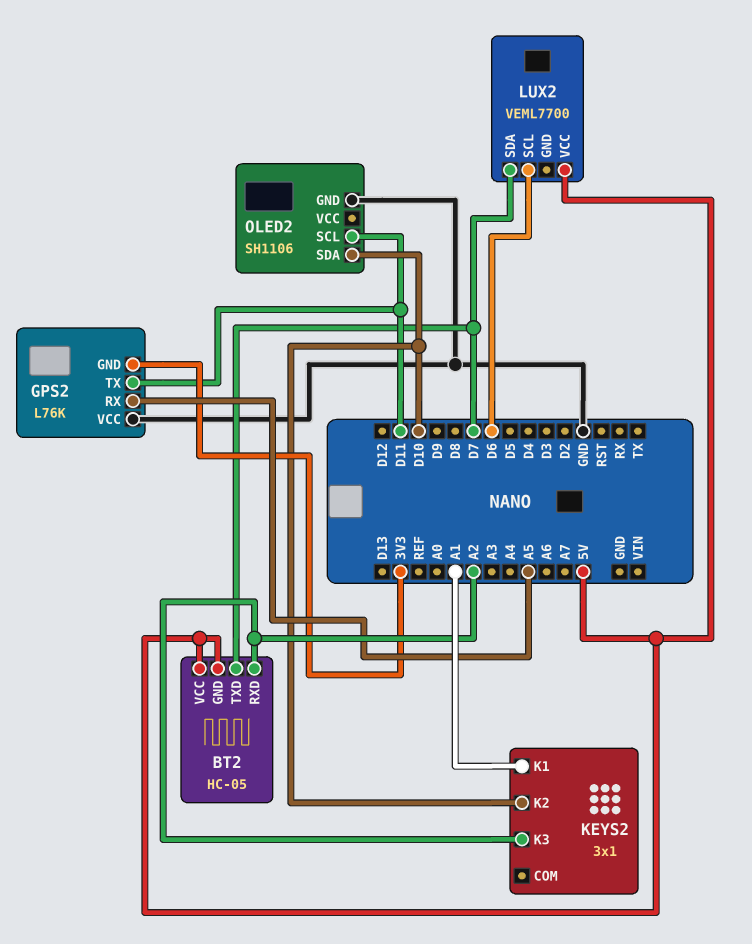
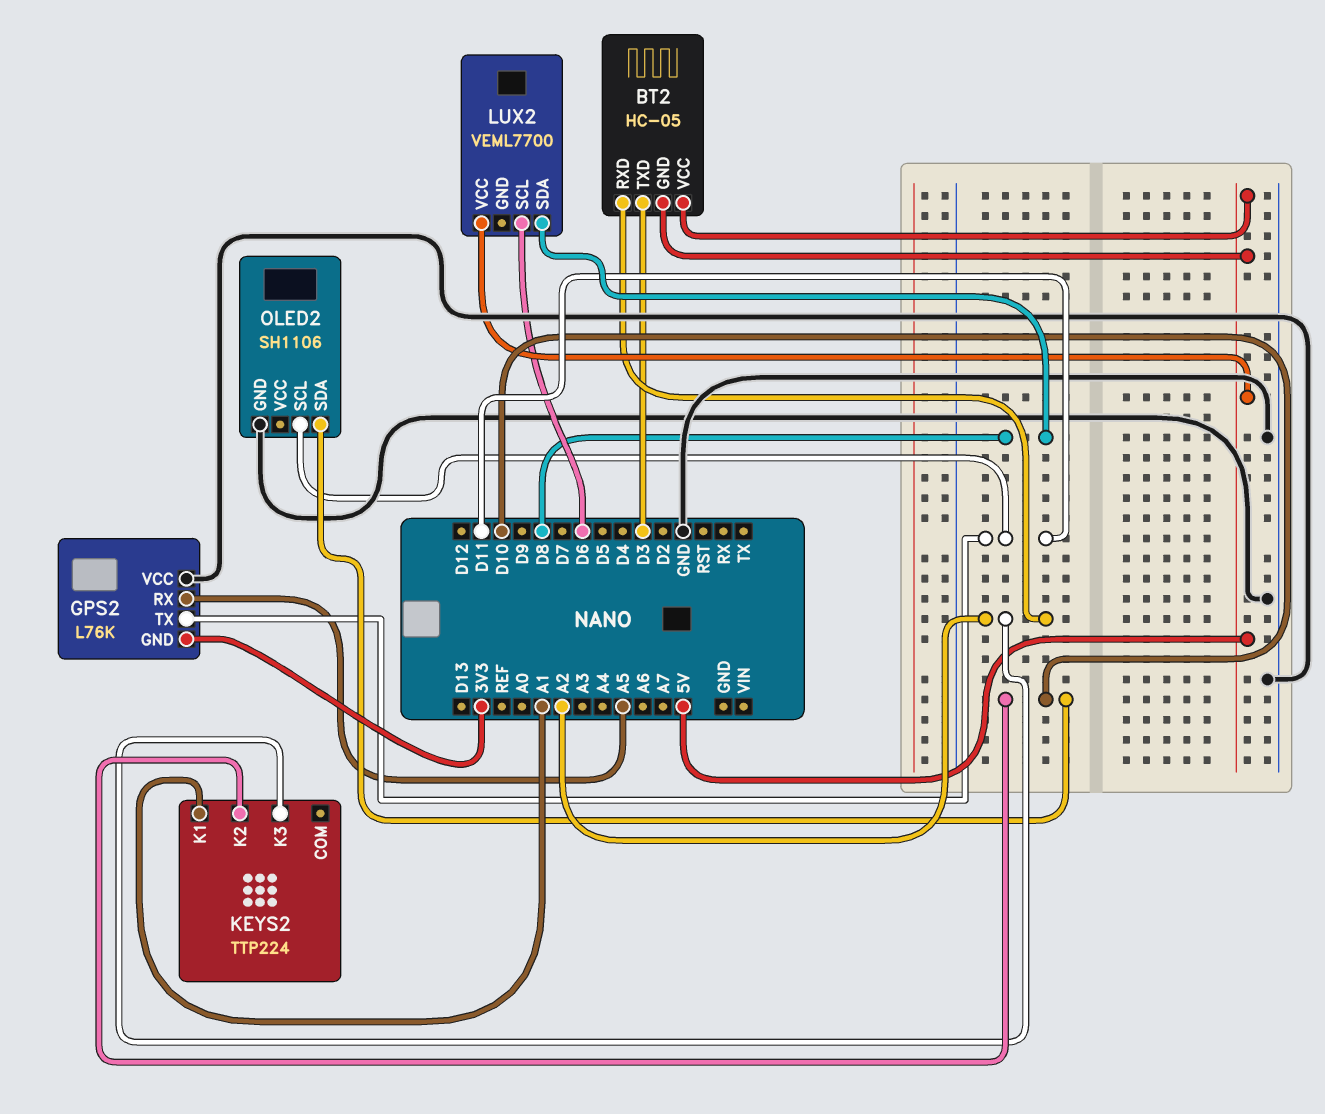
BT2 pin TXD: D7 -> D3
KEYS2: 3x1 -> TTP224
LUX2 pin SDA: D7 -> D8

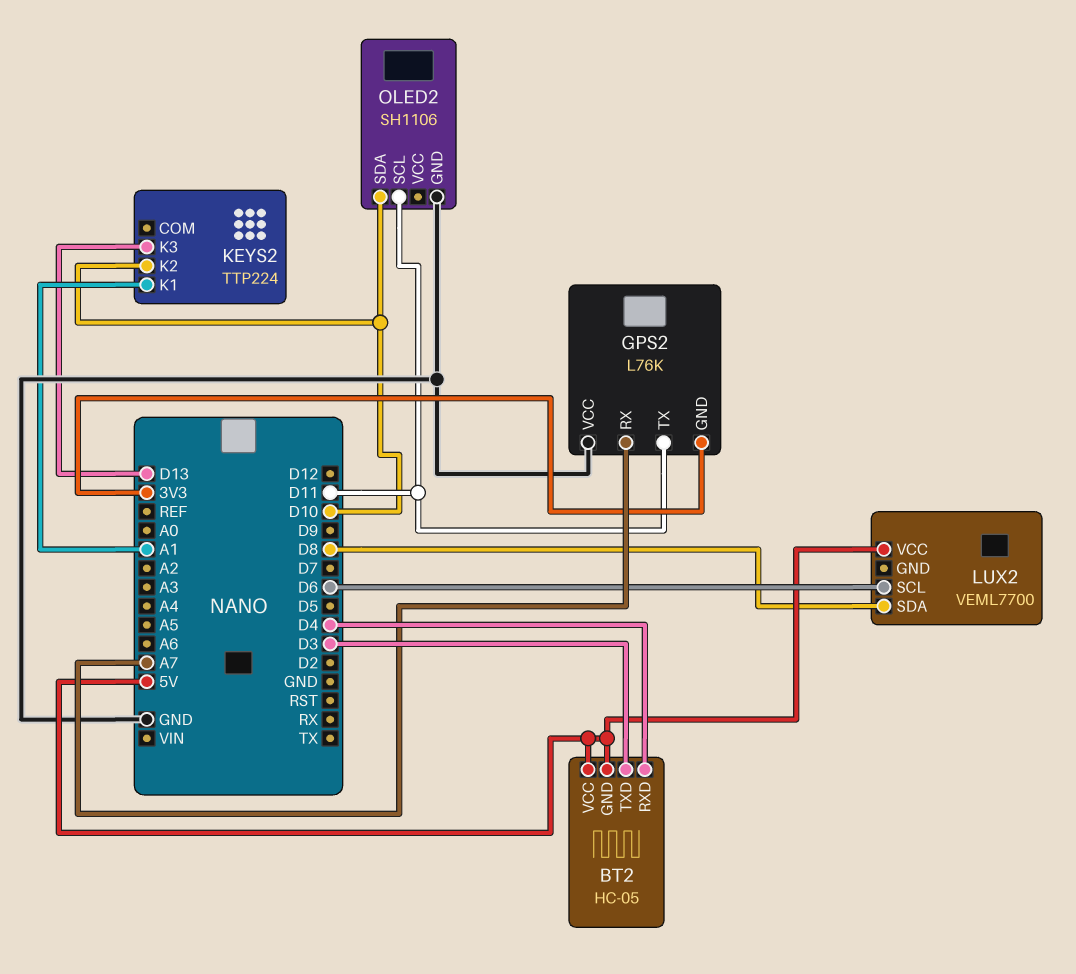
BT2 pin RXD: A2 -> D4
GPS2 pin RX: A5 -> A7
KEYS2 pin K3: A2 -> D13

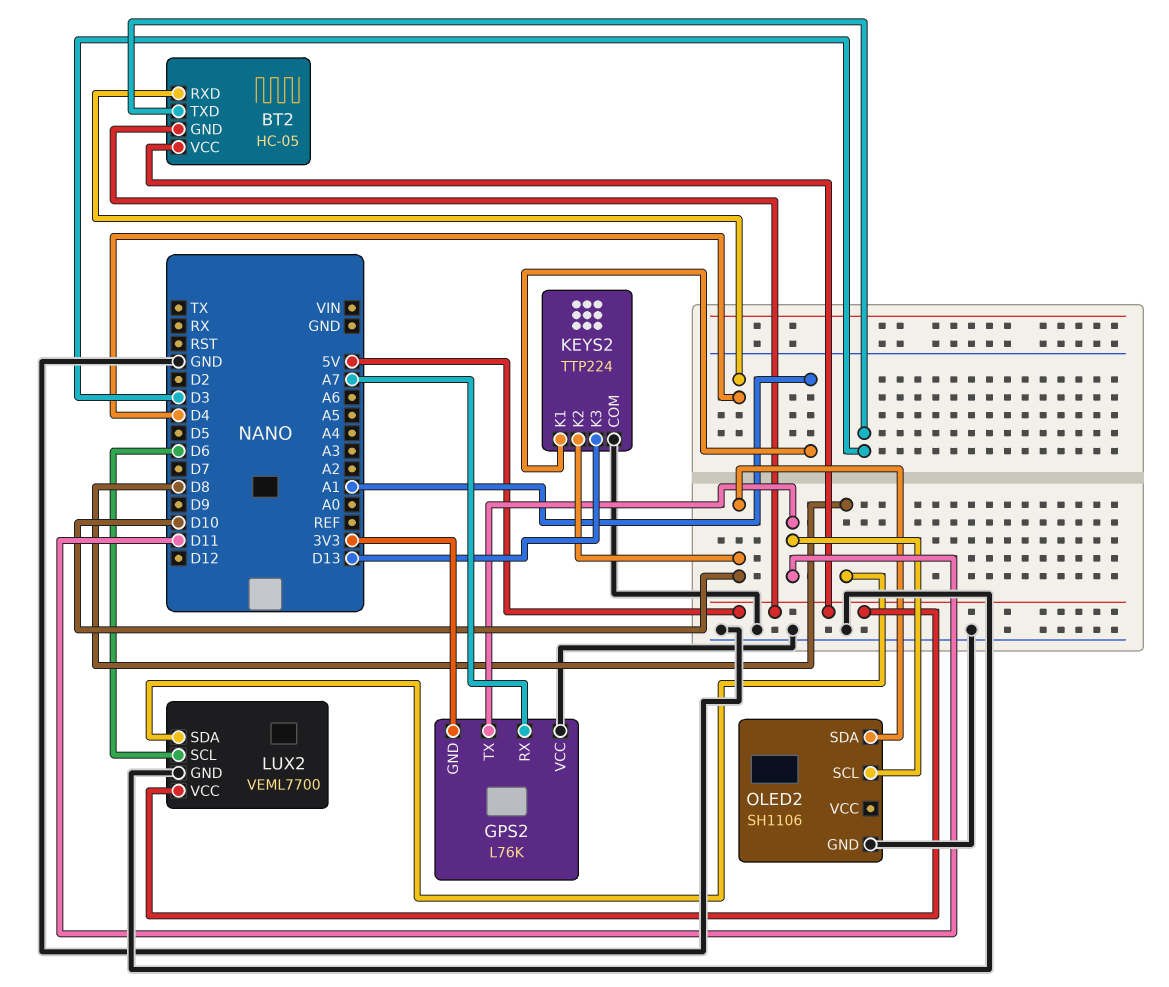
KEYS2 pin COM: none -> GND
LUX2 pin GND: none -> GND

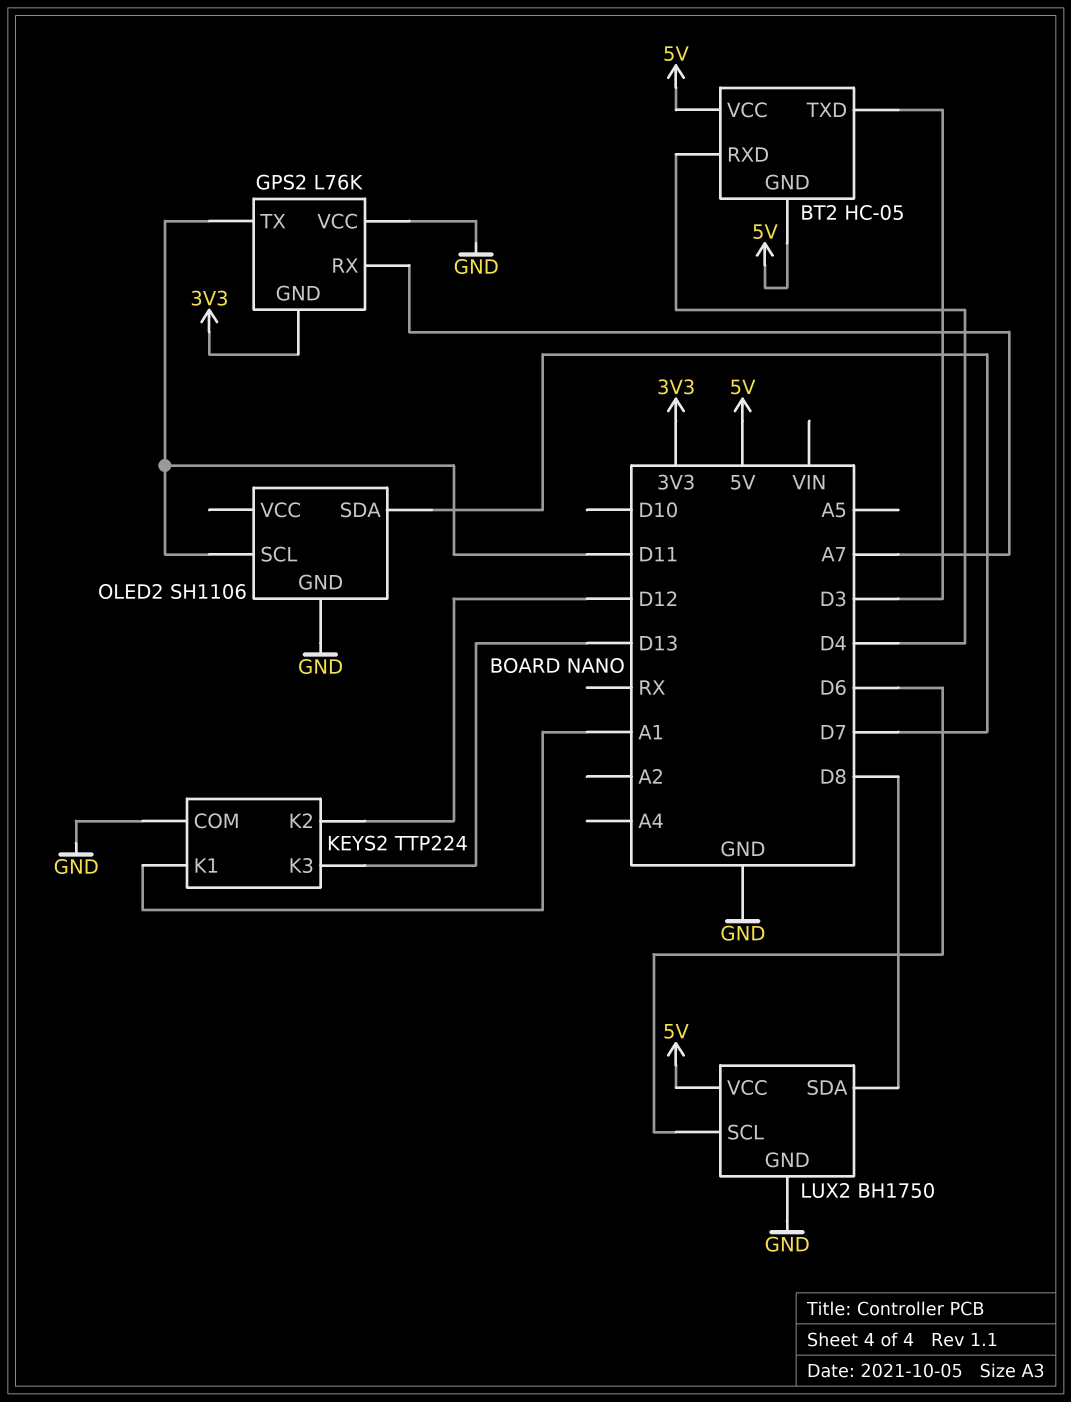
KEYS2 pin K2: D10 -> D12
LUX2: VEML7700 -> BH1750
OLED2 pin SDA: D10 -> D7

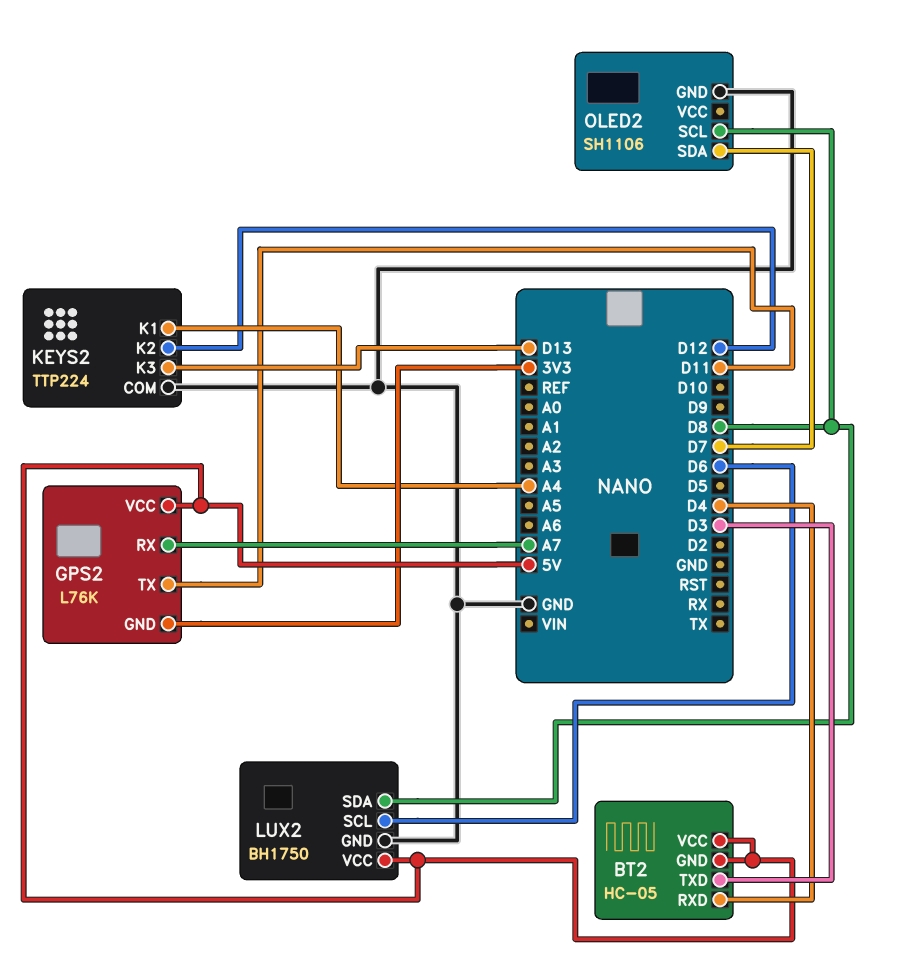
GPS2 pin VCC: GND -> 5V
KEYS2 pin K1: A1 -> A4
OLED2 pin SCL: D11 -> D8

